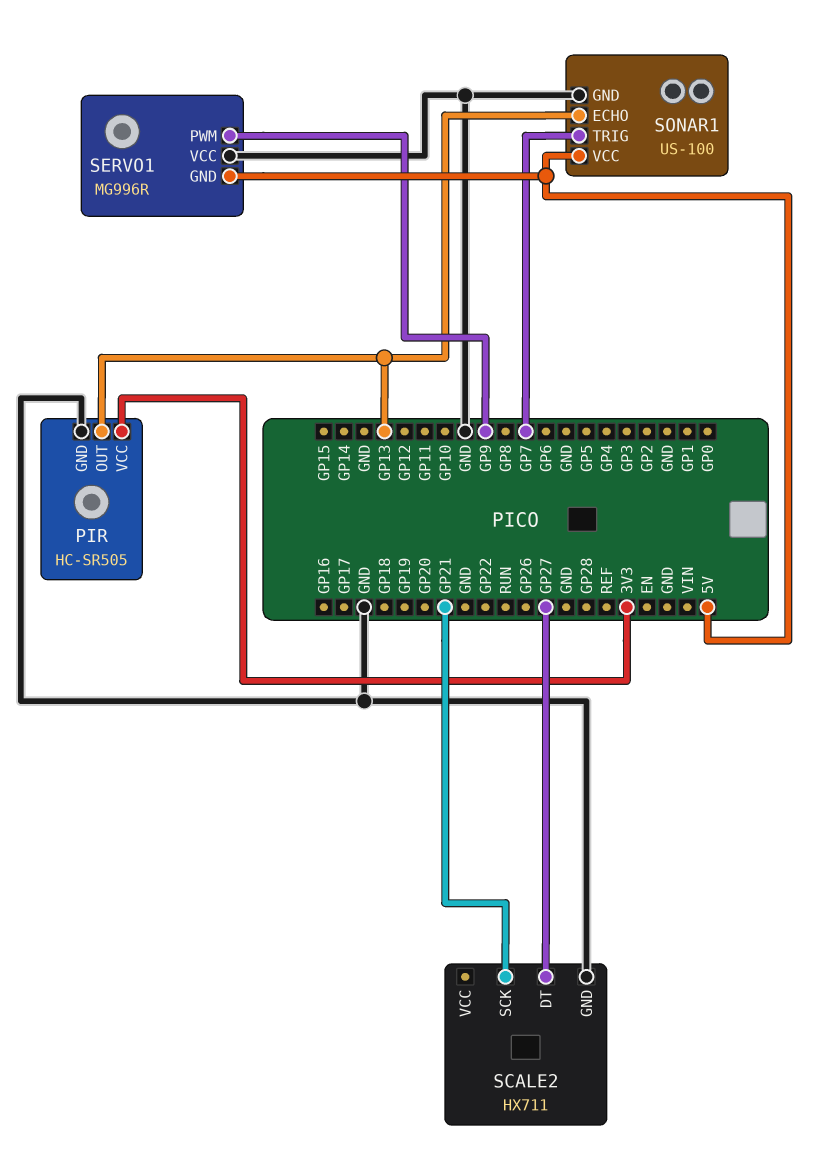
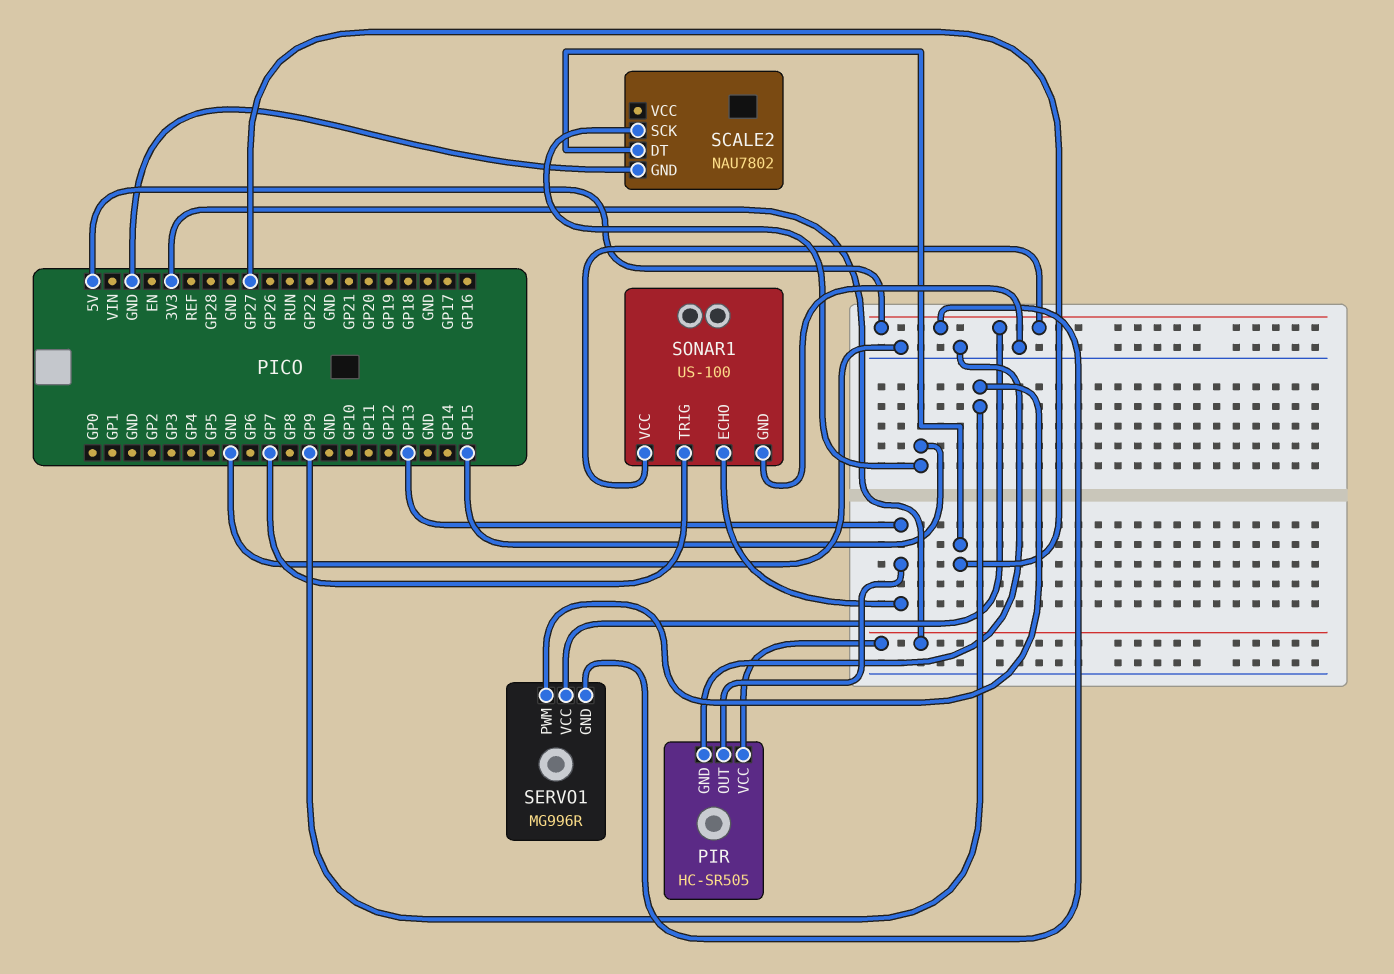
SCALE2: HX711 -> NAU7802
SCALE2 pin SCK: GP21 -> GP15
SERVO1 pin VCC: GND -> 5V

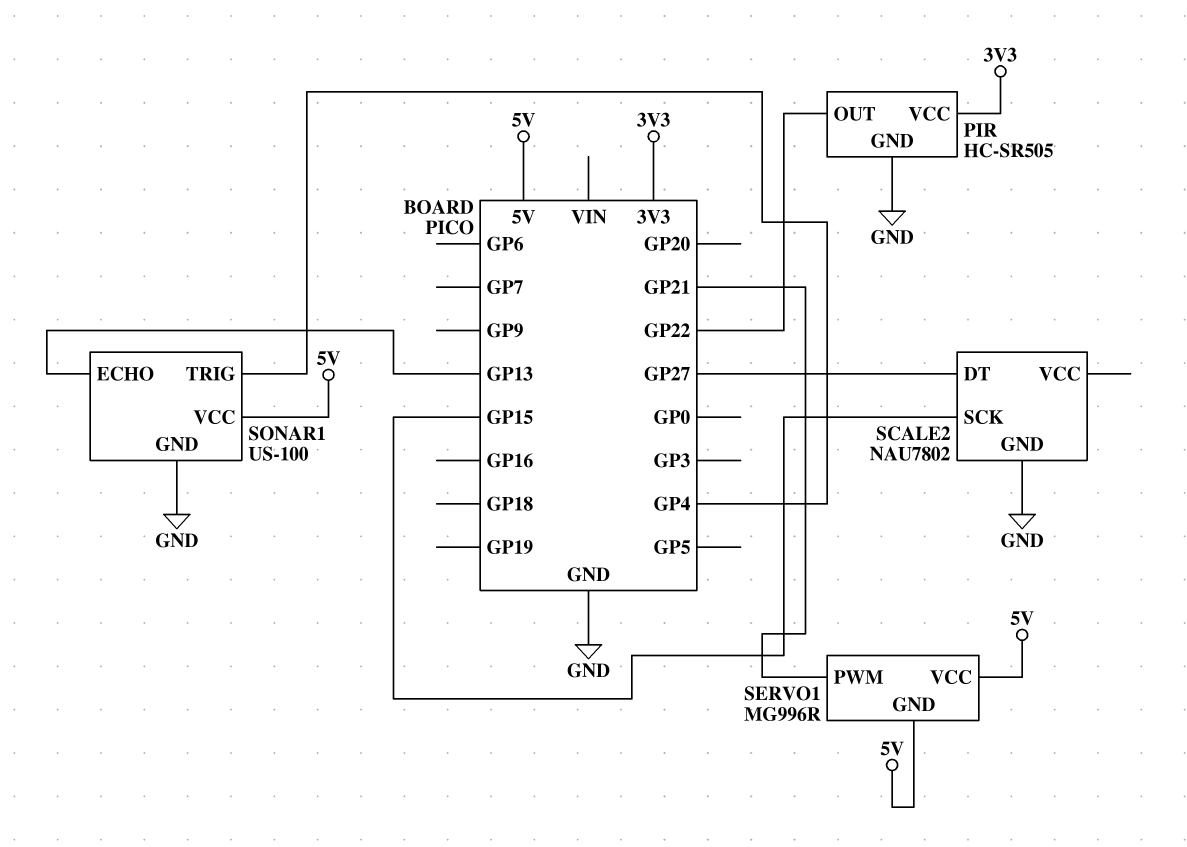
PIR pin OUT: GP13 -> GP22
SERVO1 pin PWM: GP9 -> GP21
SONAR1 pin TRIG: GP7 -> GP4

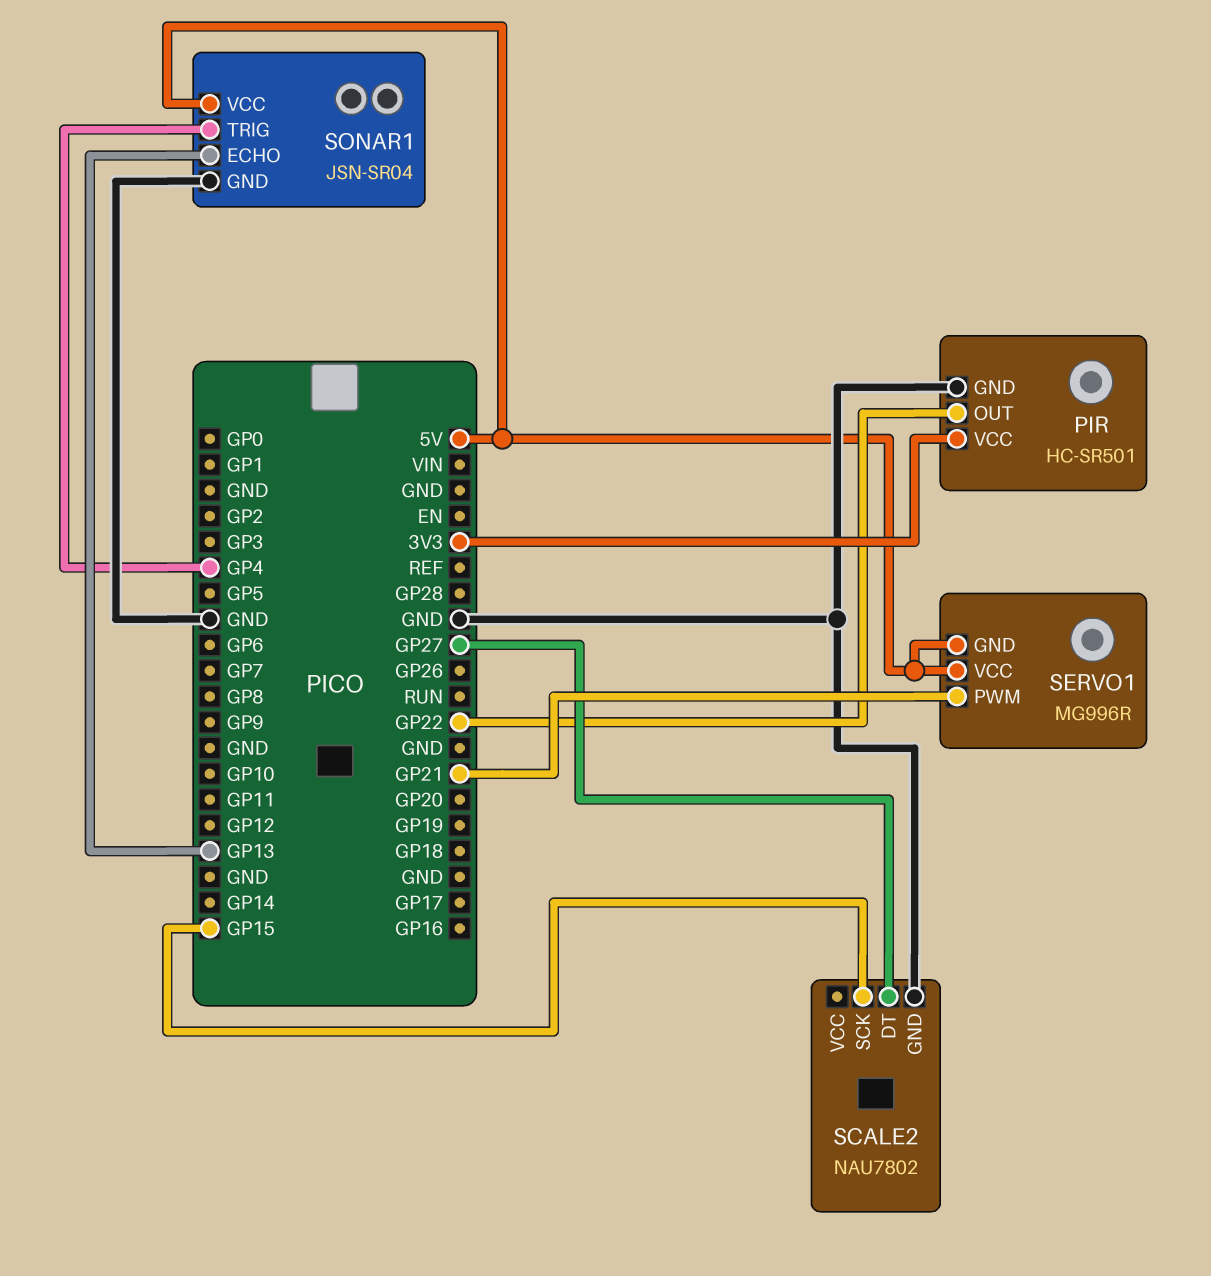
PIR: HC-SR505 -> HC-SR501
SONAR1: US-100 -> JSN-SR04

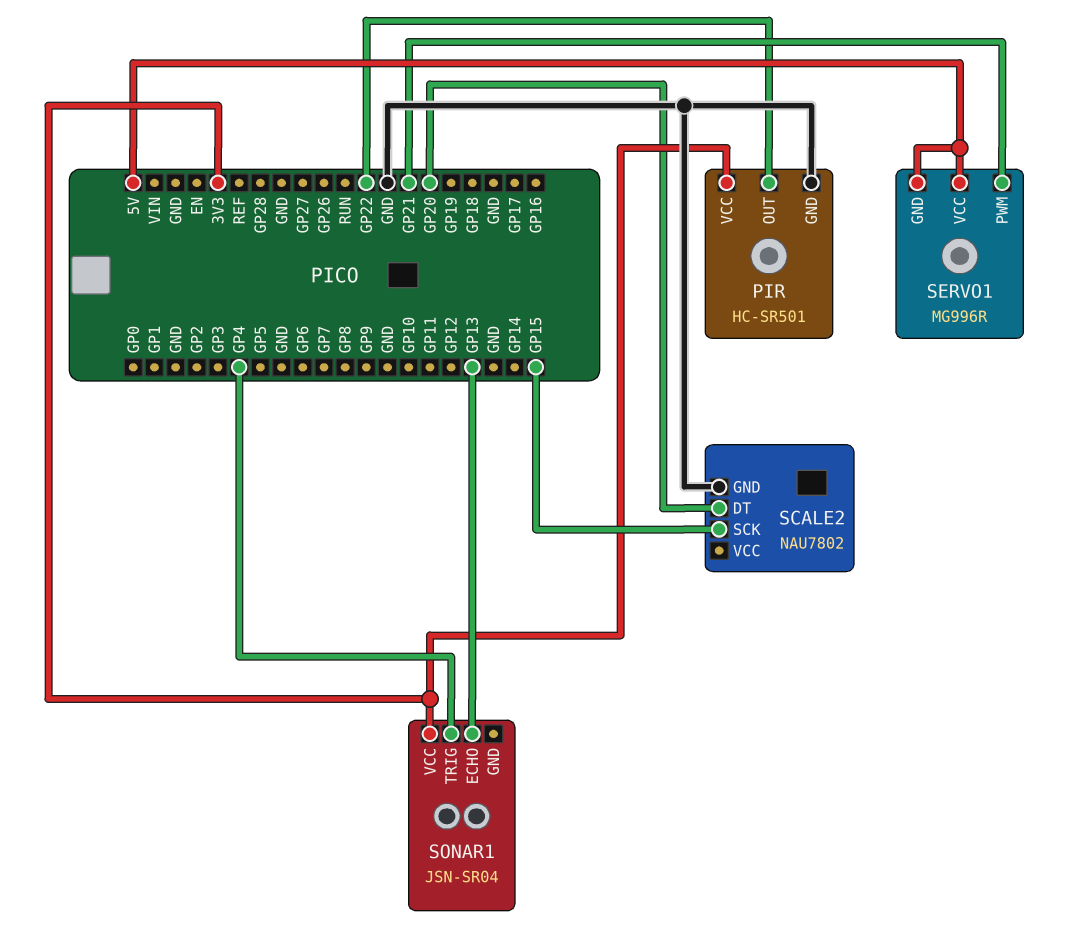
SCALE2 pin DT: GP27 -> GP20
SONAR1 pin GND: GND -> none
SONAR1 pin VCC: 5V -> 3V3

